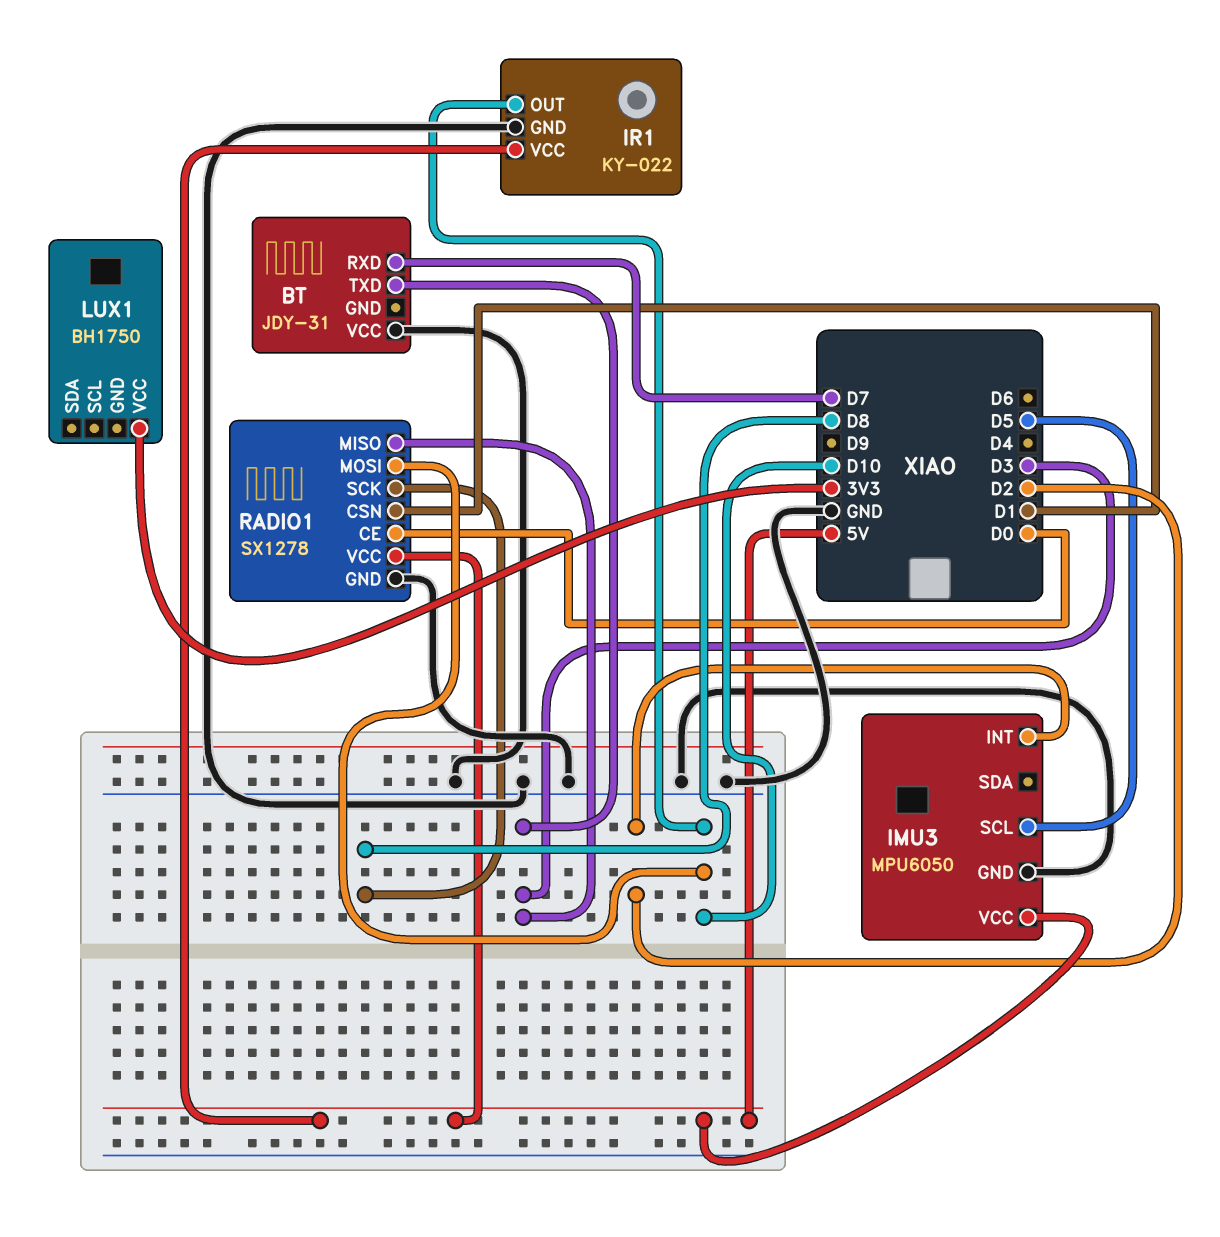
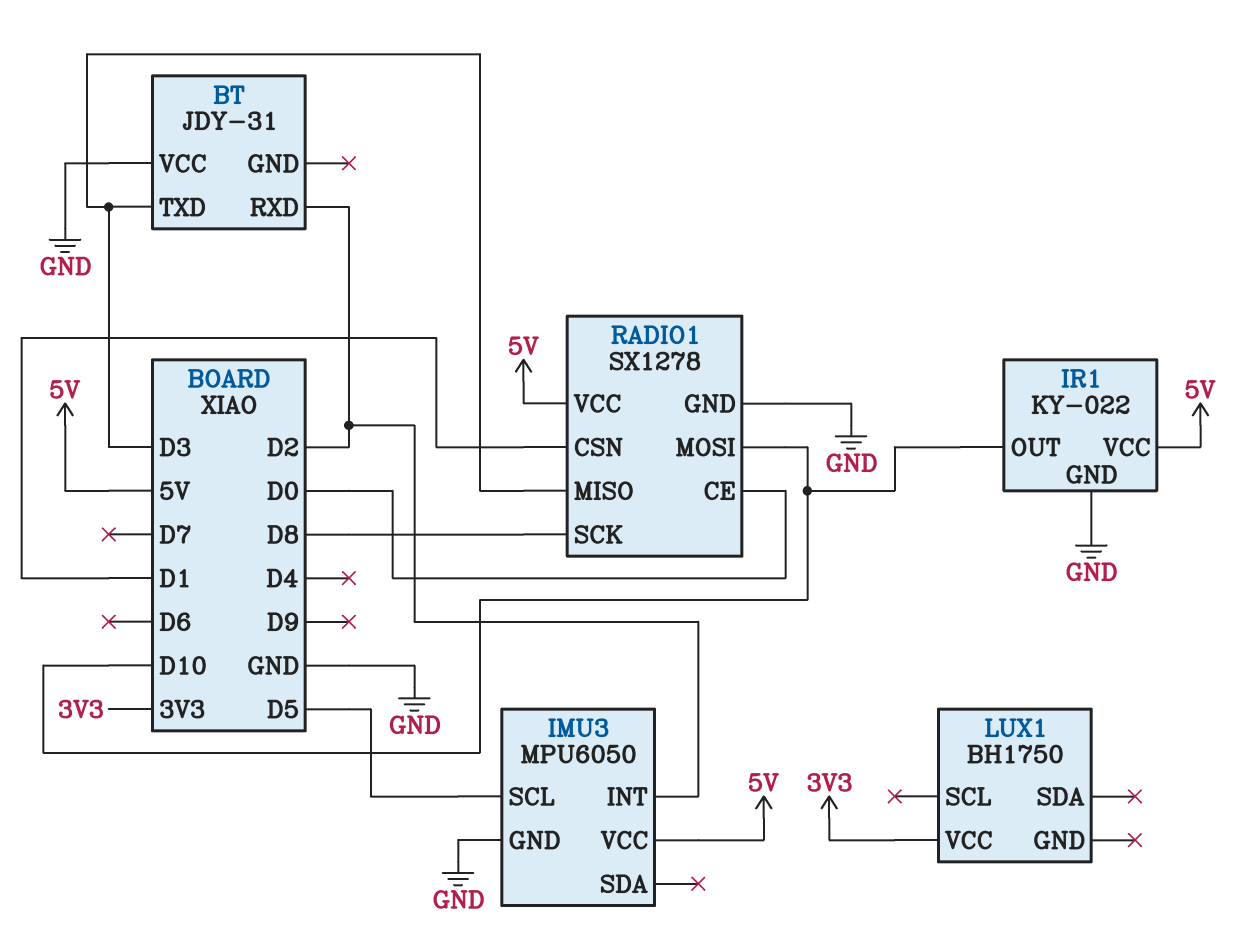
BT pin RXD: D7 -> D2

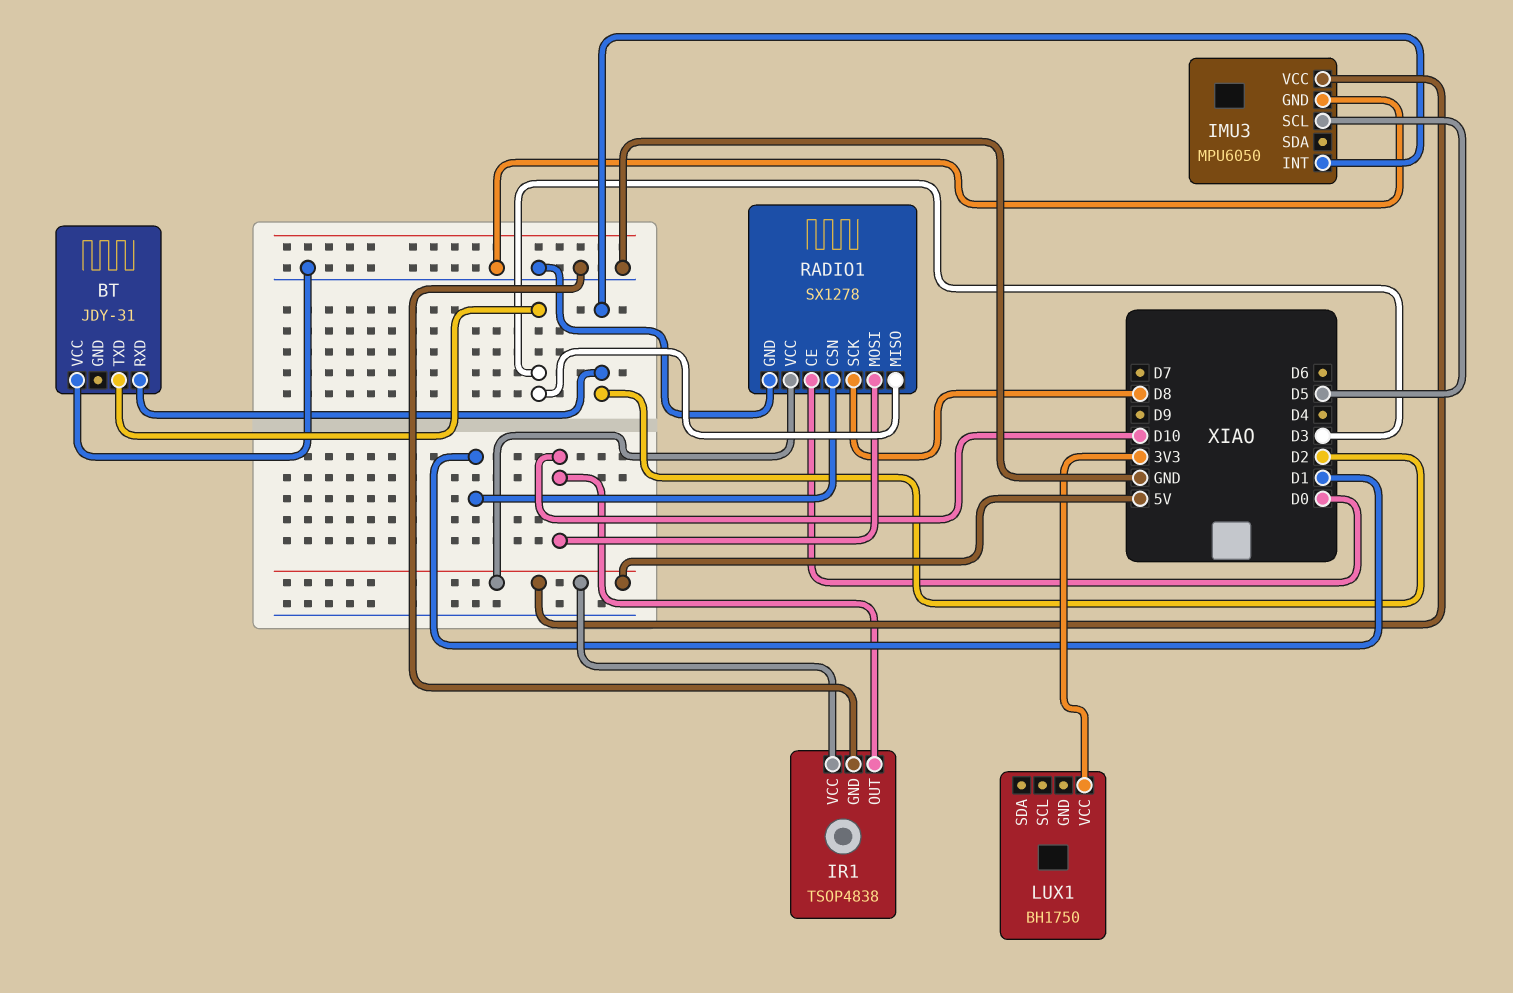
IR1: KY-022 -> TSOP4838

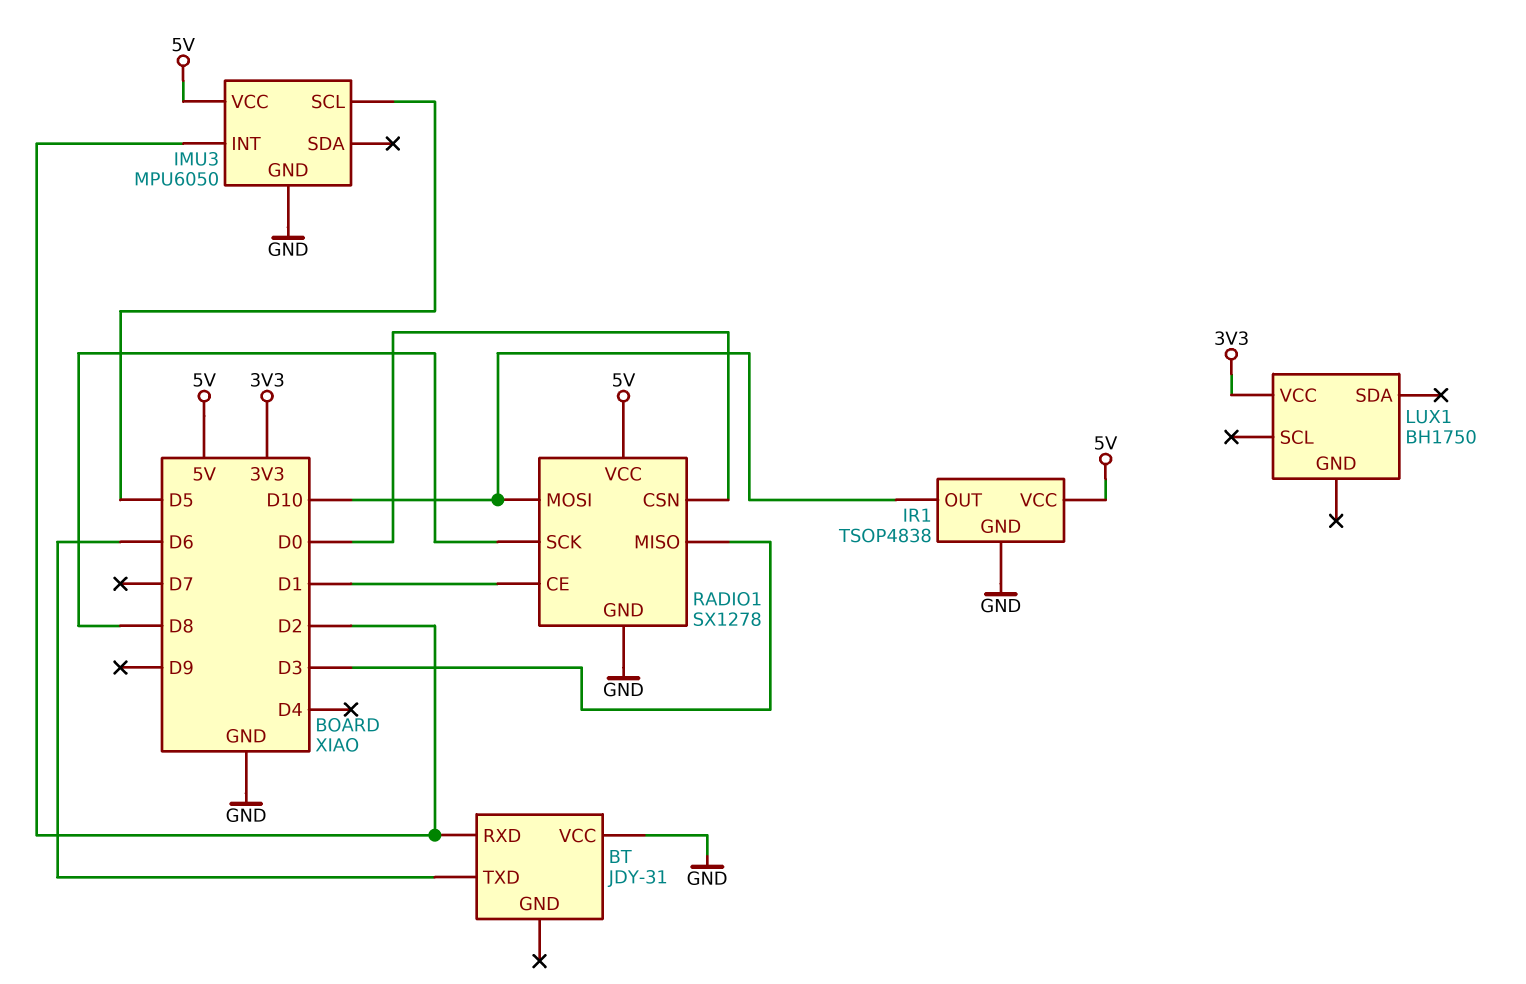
BT pin TXD: D3 -> D6
RADIO1 pin CE: D0 -> D1
RADIO1 pin CSN: D1 -> D0

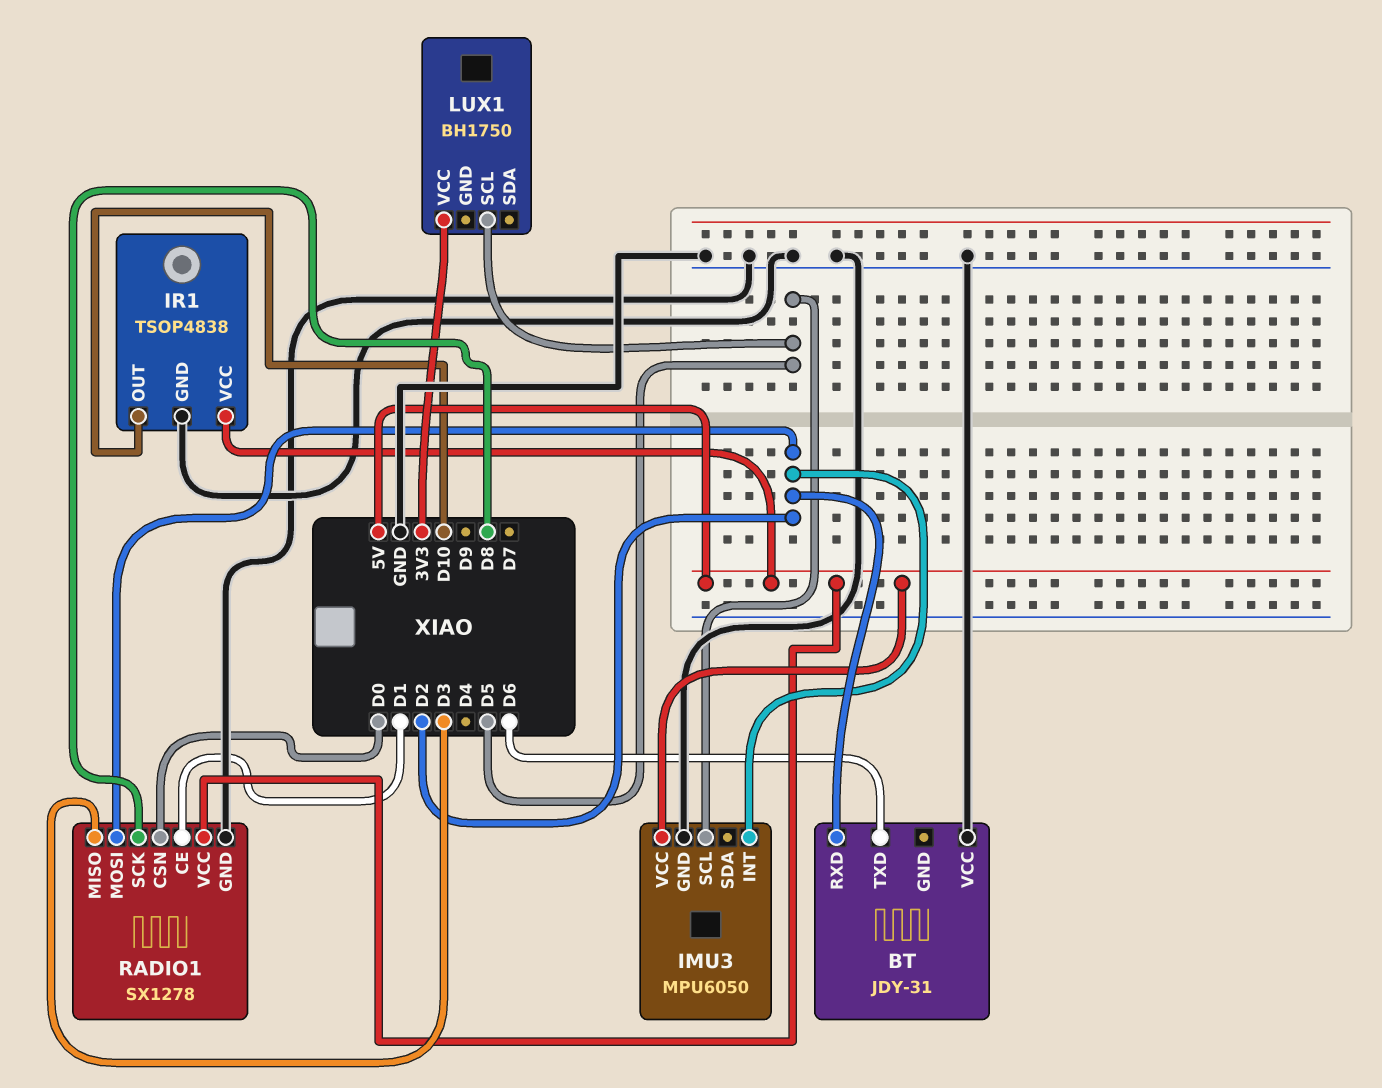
LUX1 pin SCL: none -> D5
RADIO1 pin MOSI: D10 -> D2

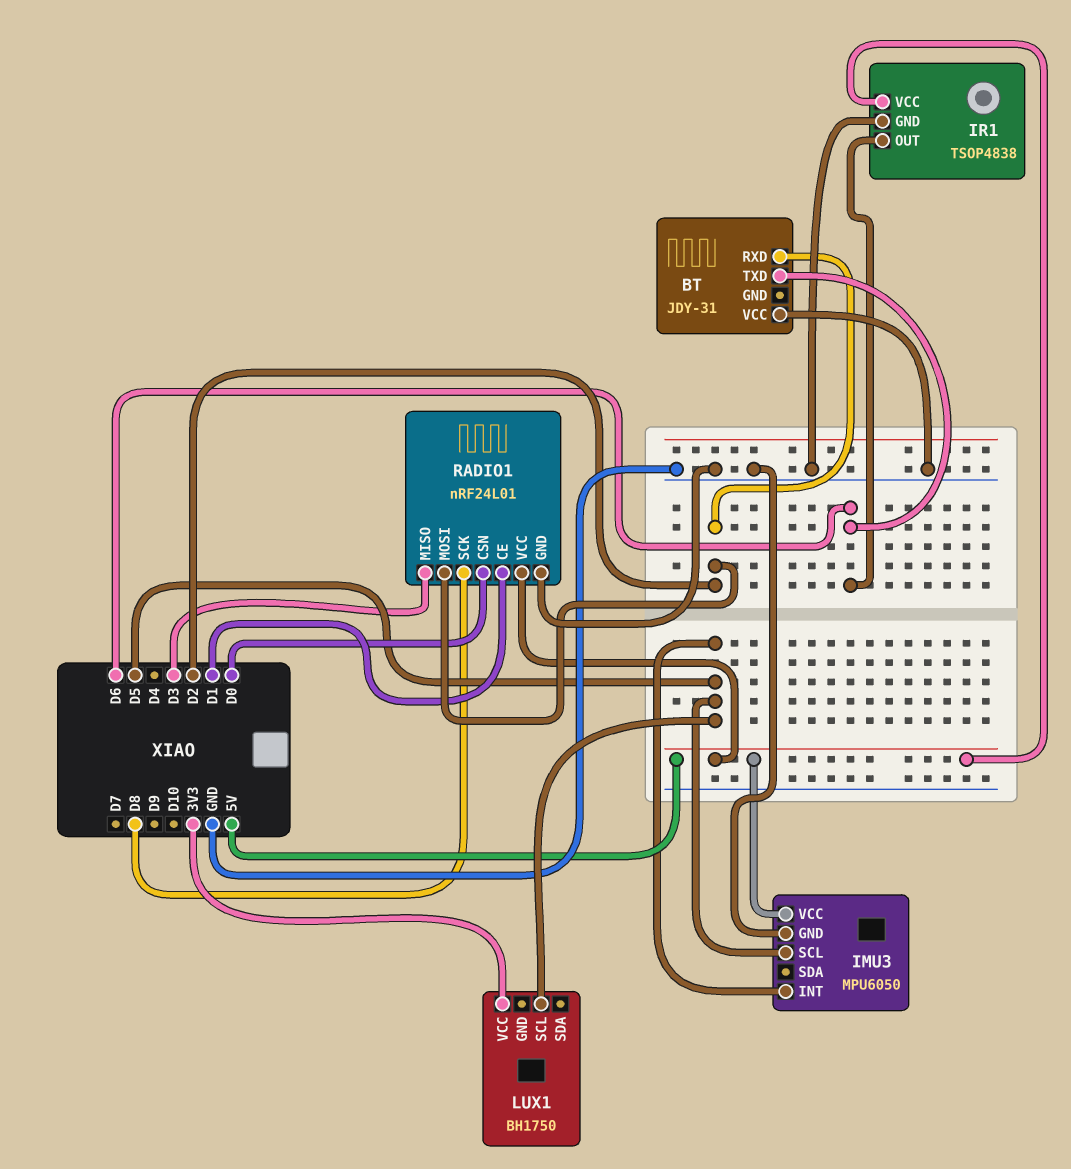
IMU3 pin INT: D2 -> D5
IR1 pin OUT: D10 -> D6
RADIO1: SX1278 -> nRF24L01

